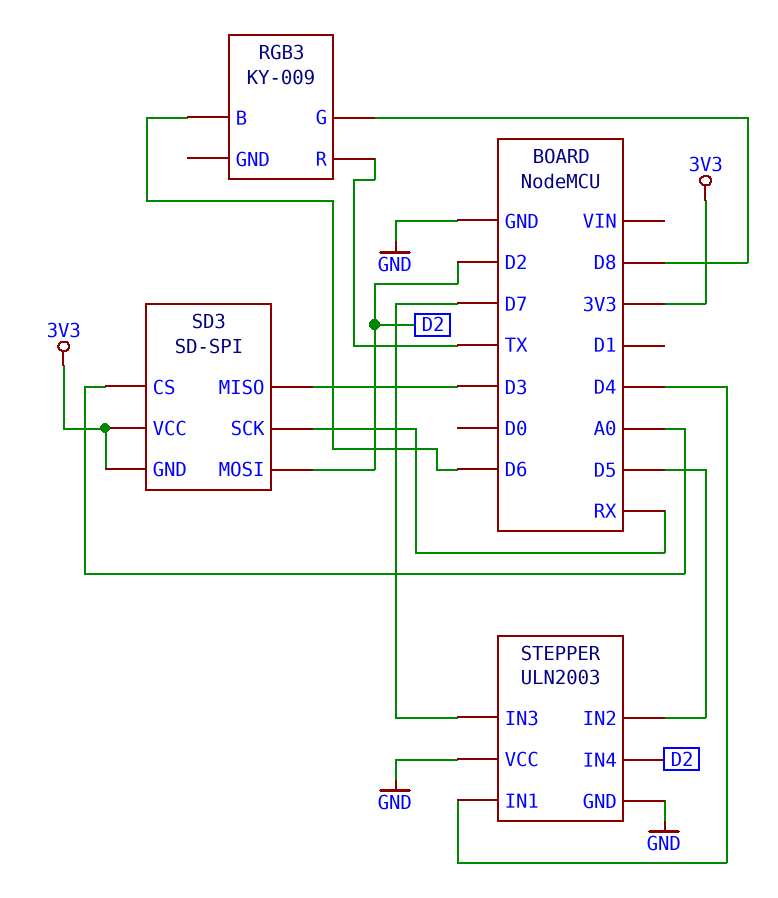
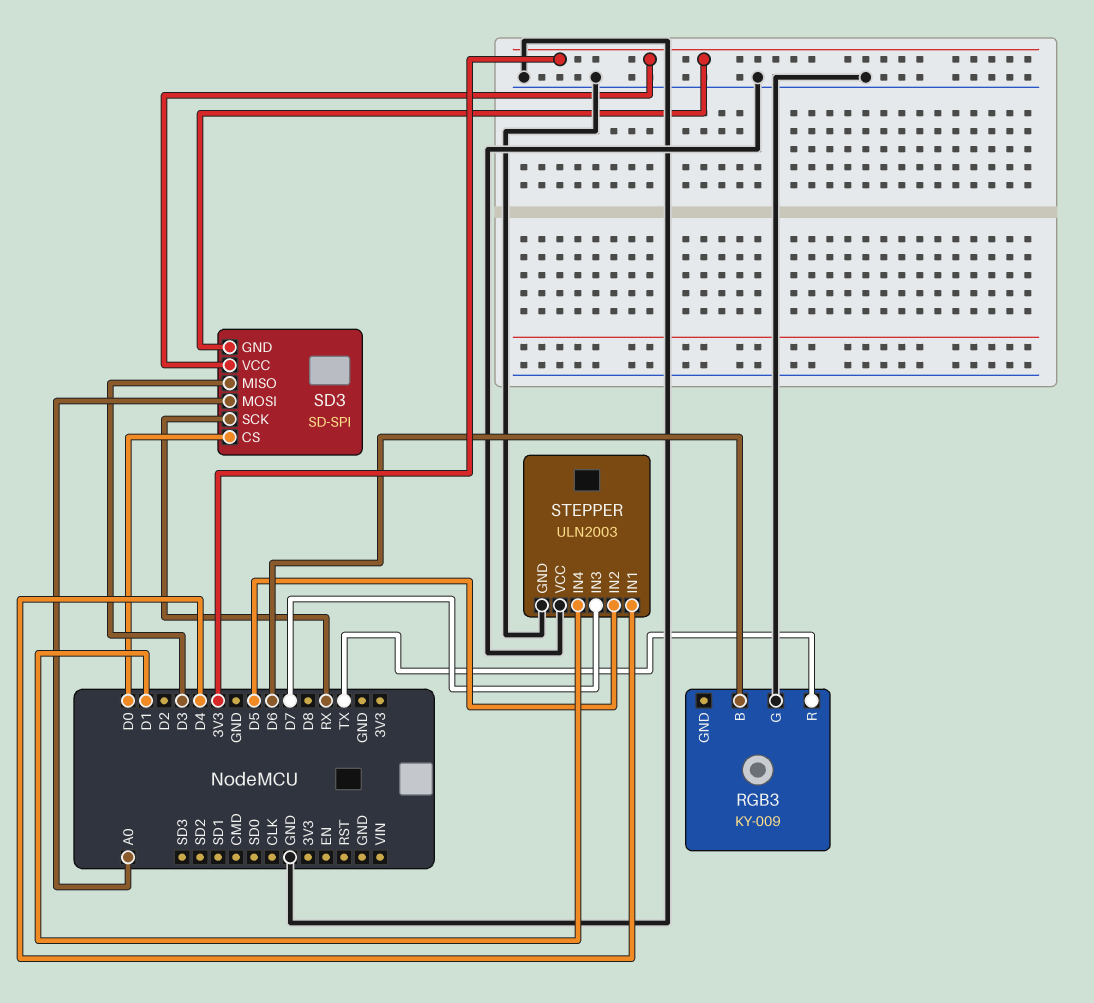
RGB3 pin G: D8 -> GND
SD3 pin CS: A0 -> D0
SD3 pin MOSI: D2 -> A0
STEPPER pin IN4: D2 -> D1

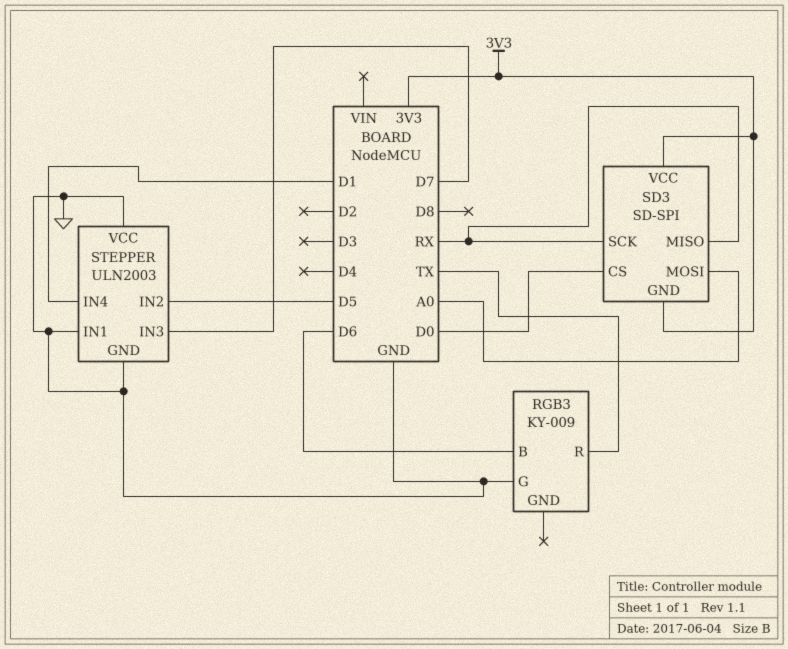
SD3 pin MISO: D3 -> RX
STEPPER pin IN1: D4 -> GND

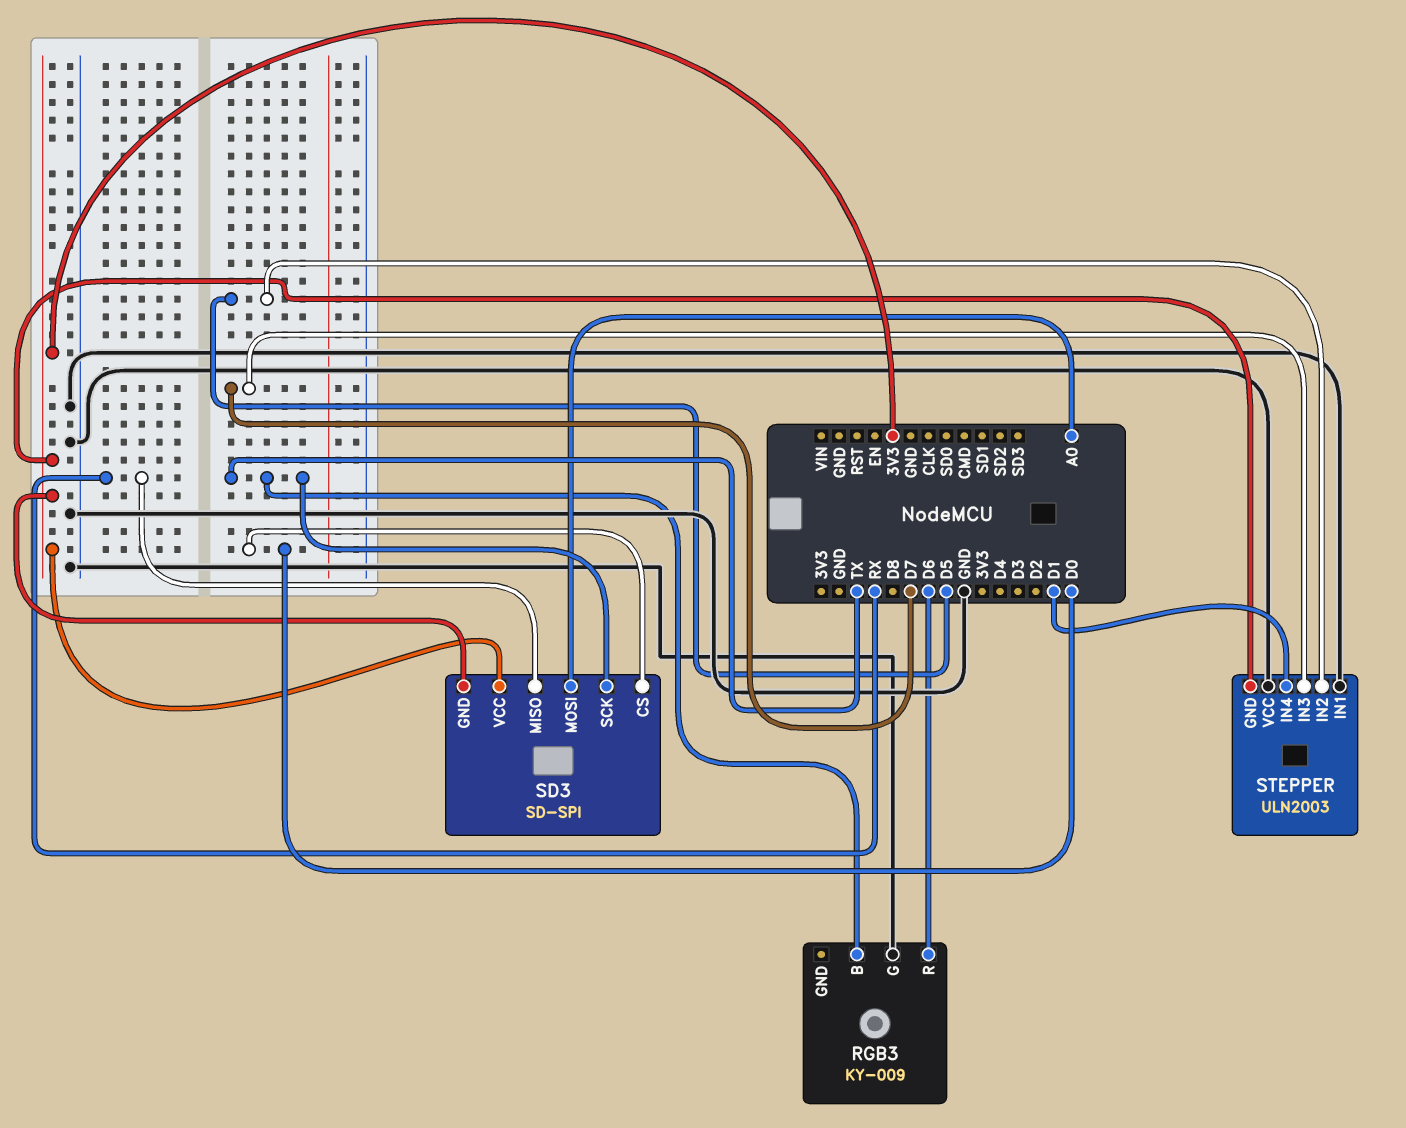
RGB3 pin B: D6 -> TX
RGB3 pin R: TX -> D6
SD3 pin SCK: RX -> TX
STEPPER pin GND: GND -> 3V3

